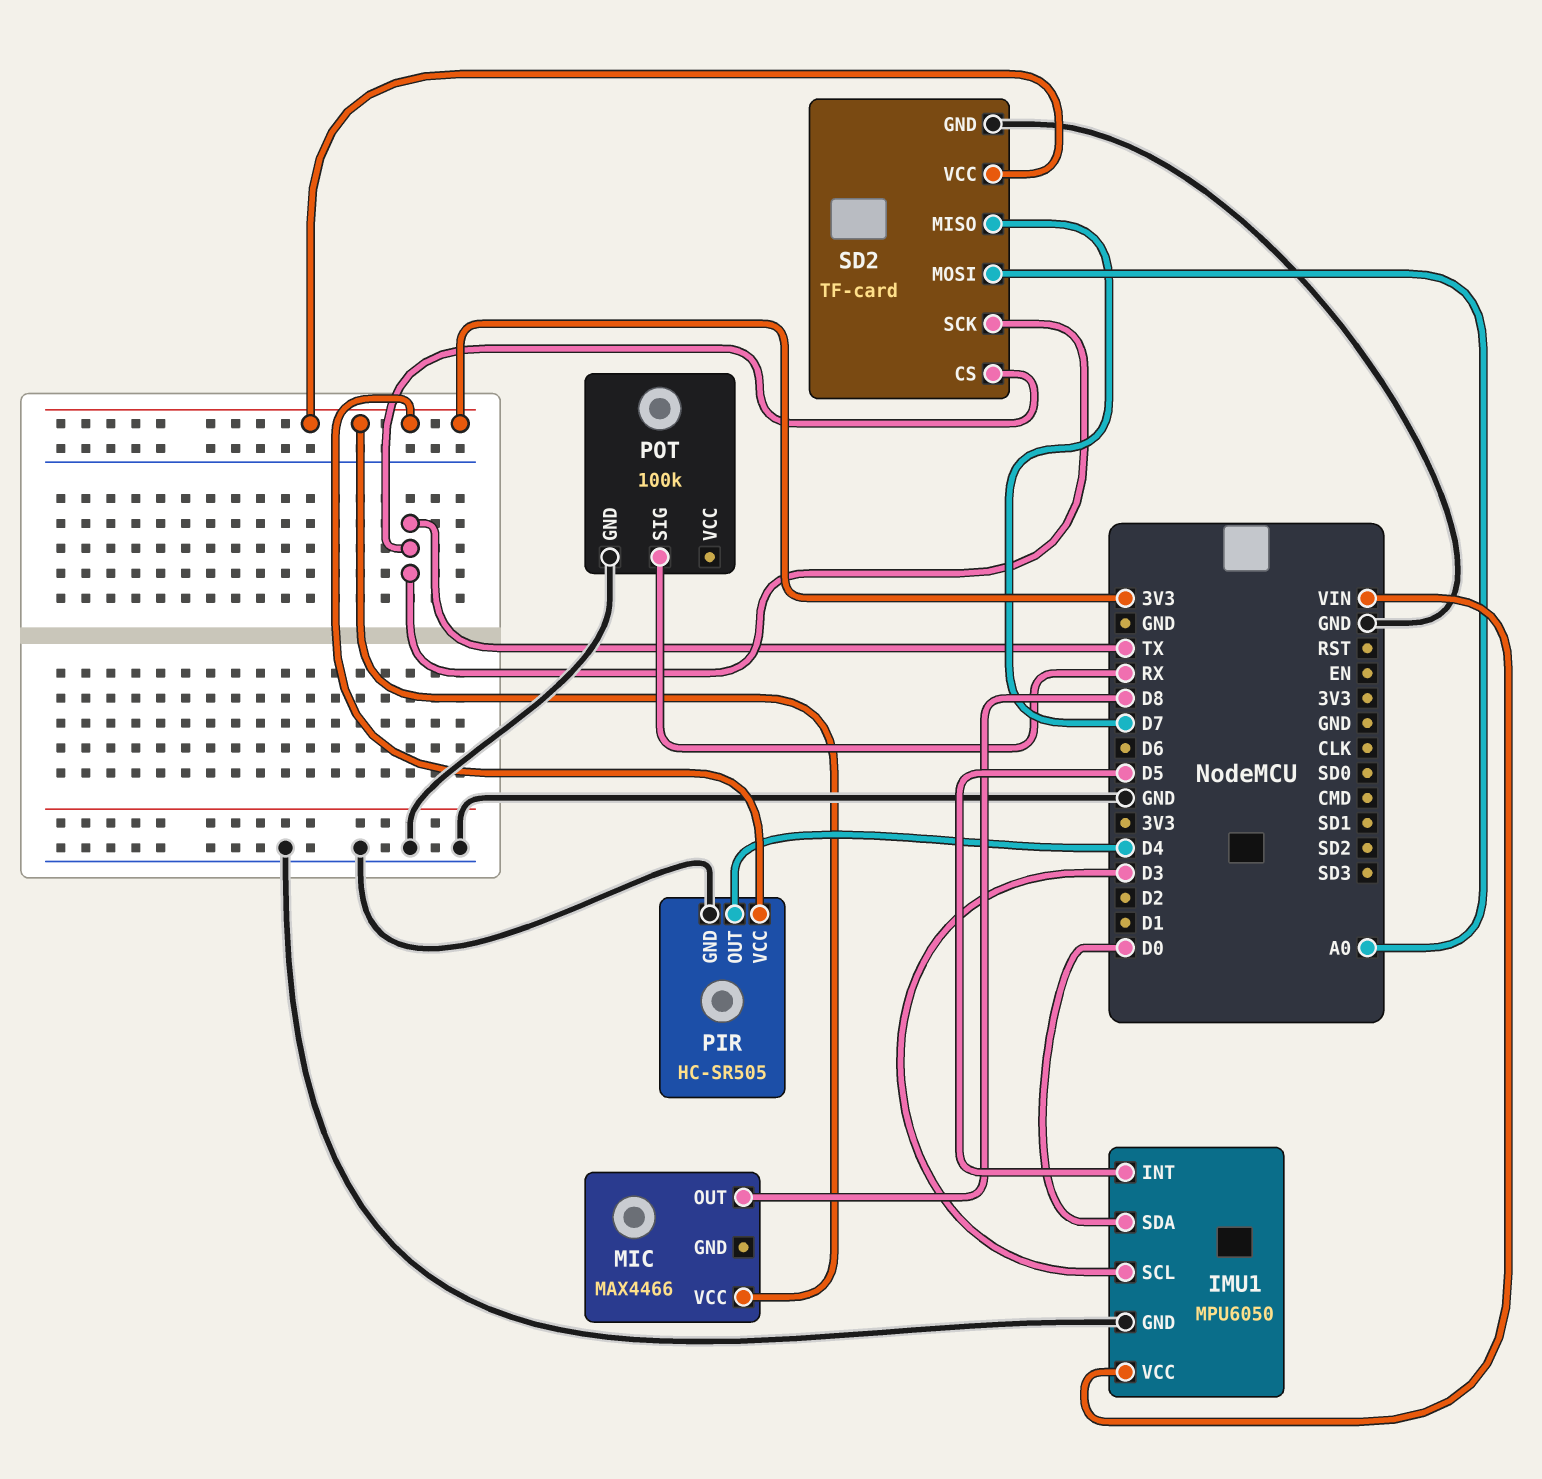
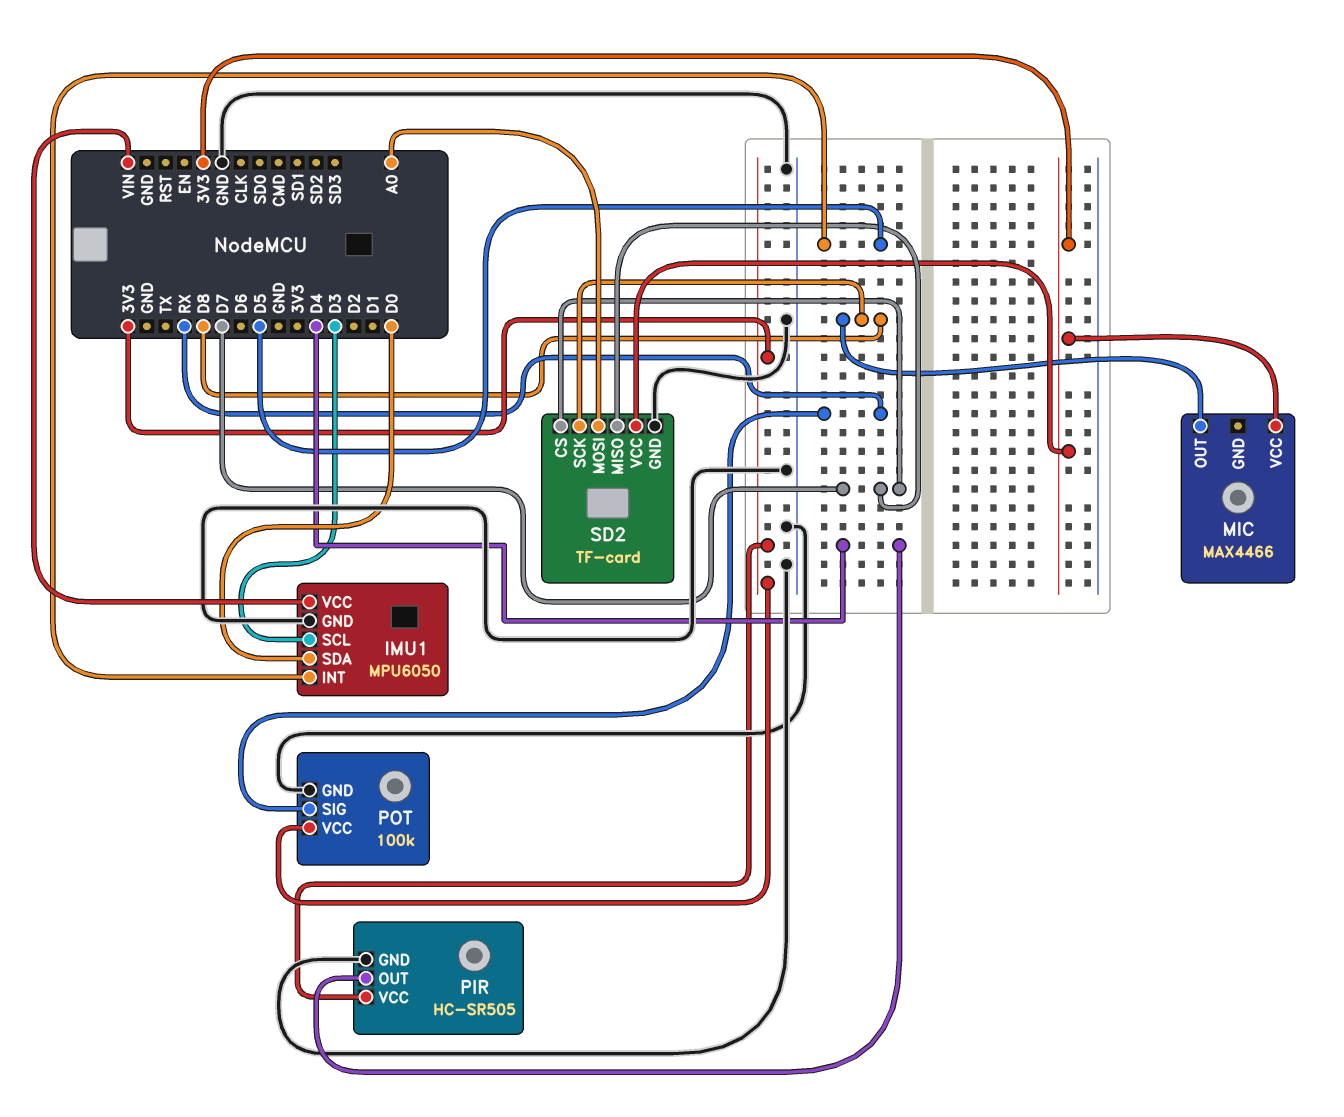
POT pin VCC: none -> 3V3
SD2 pin CS: TX -> D7
SD2 pin SCK: TX -> D8

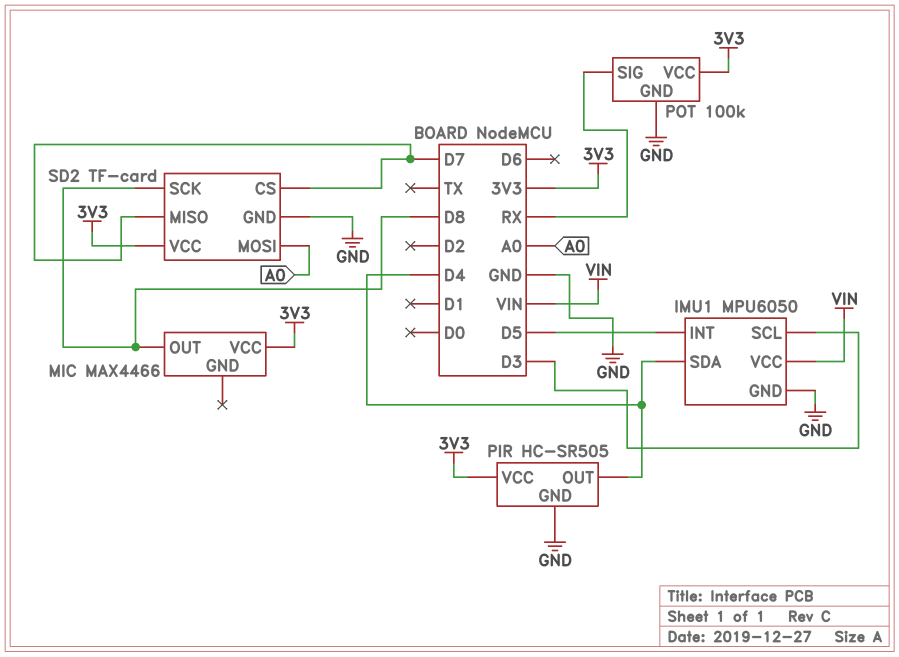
IMU1 pin SDA: D0 -> D4

